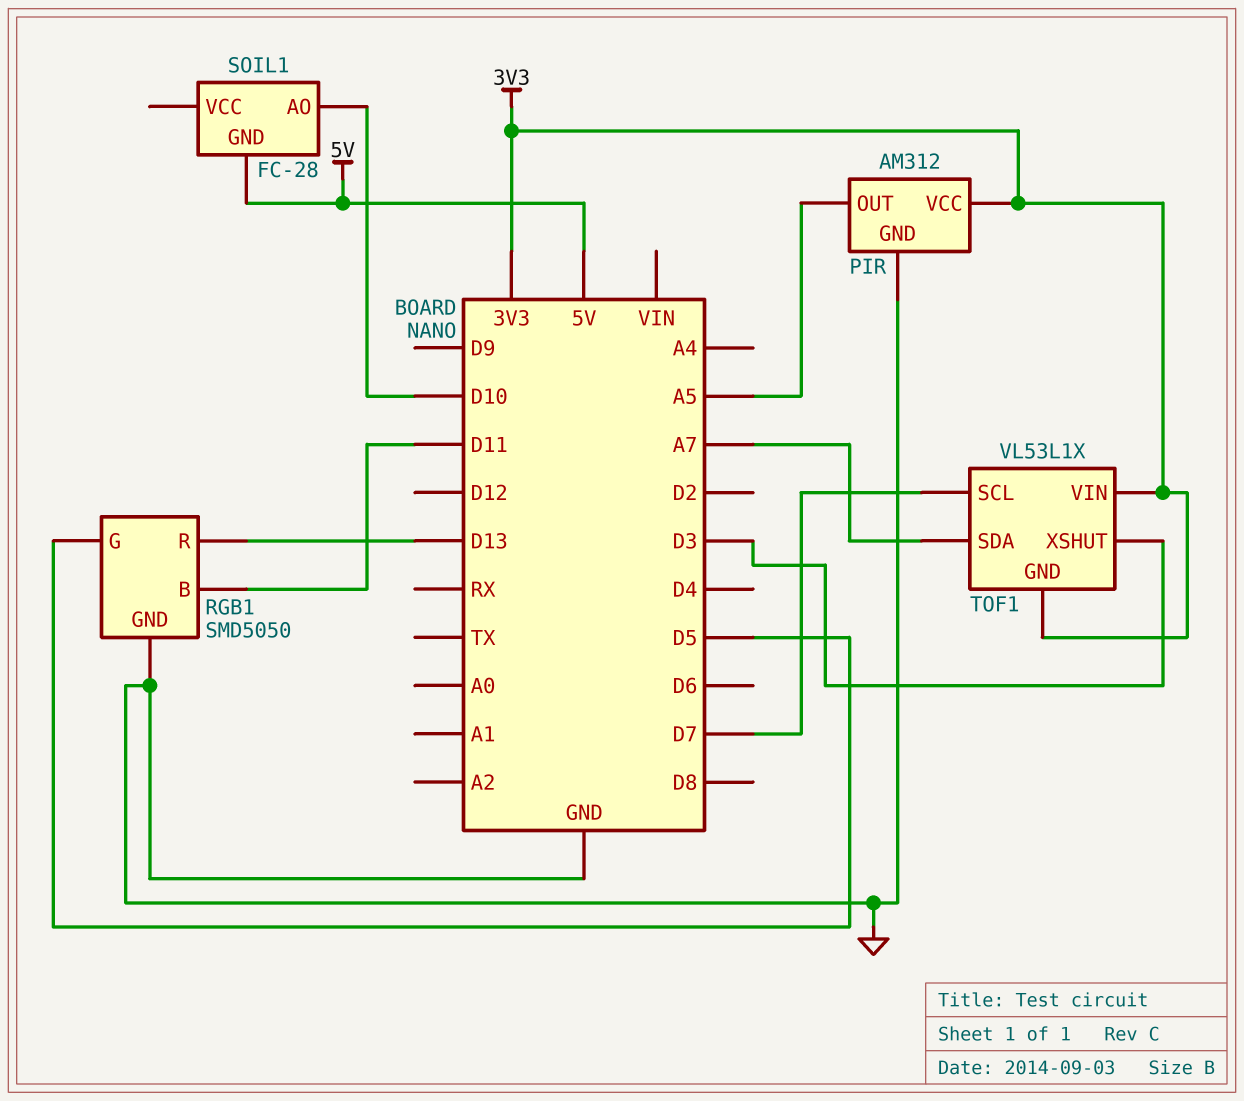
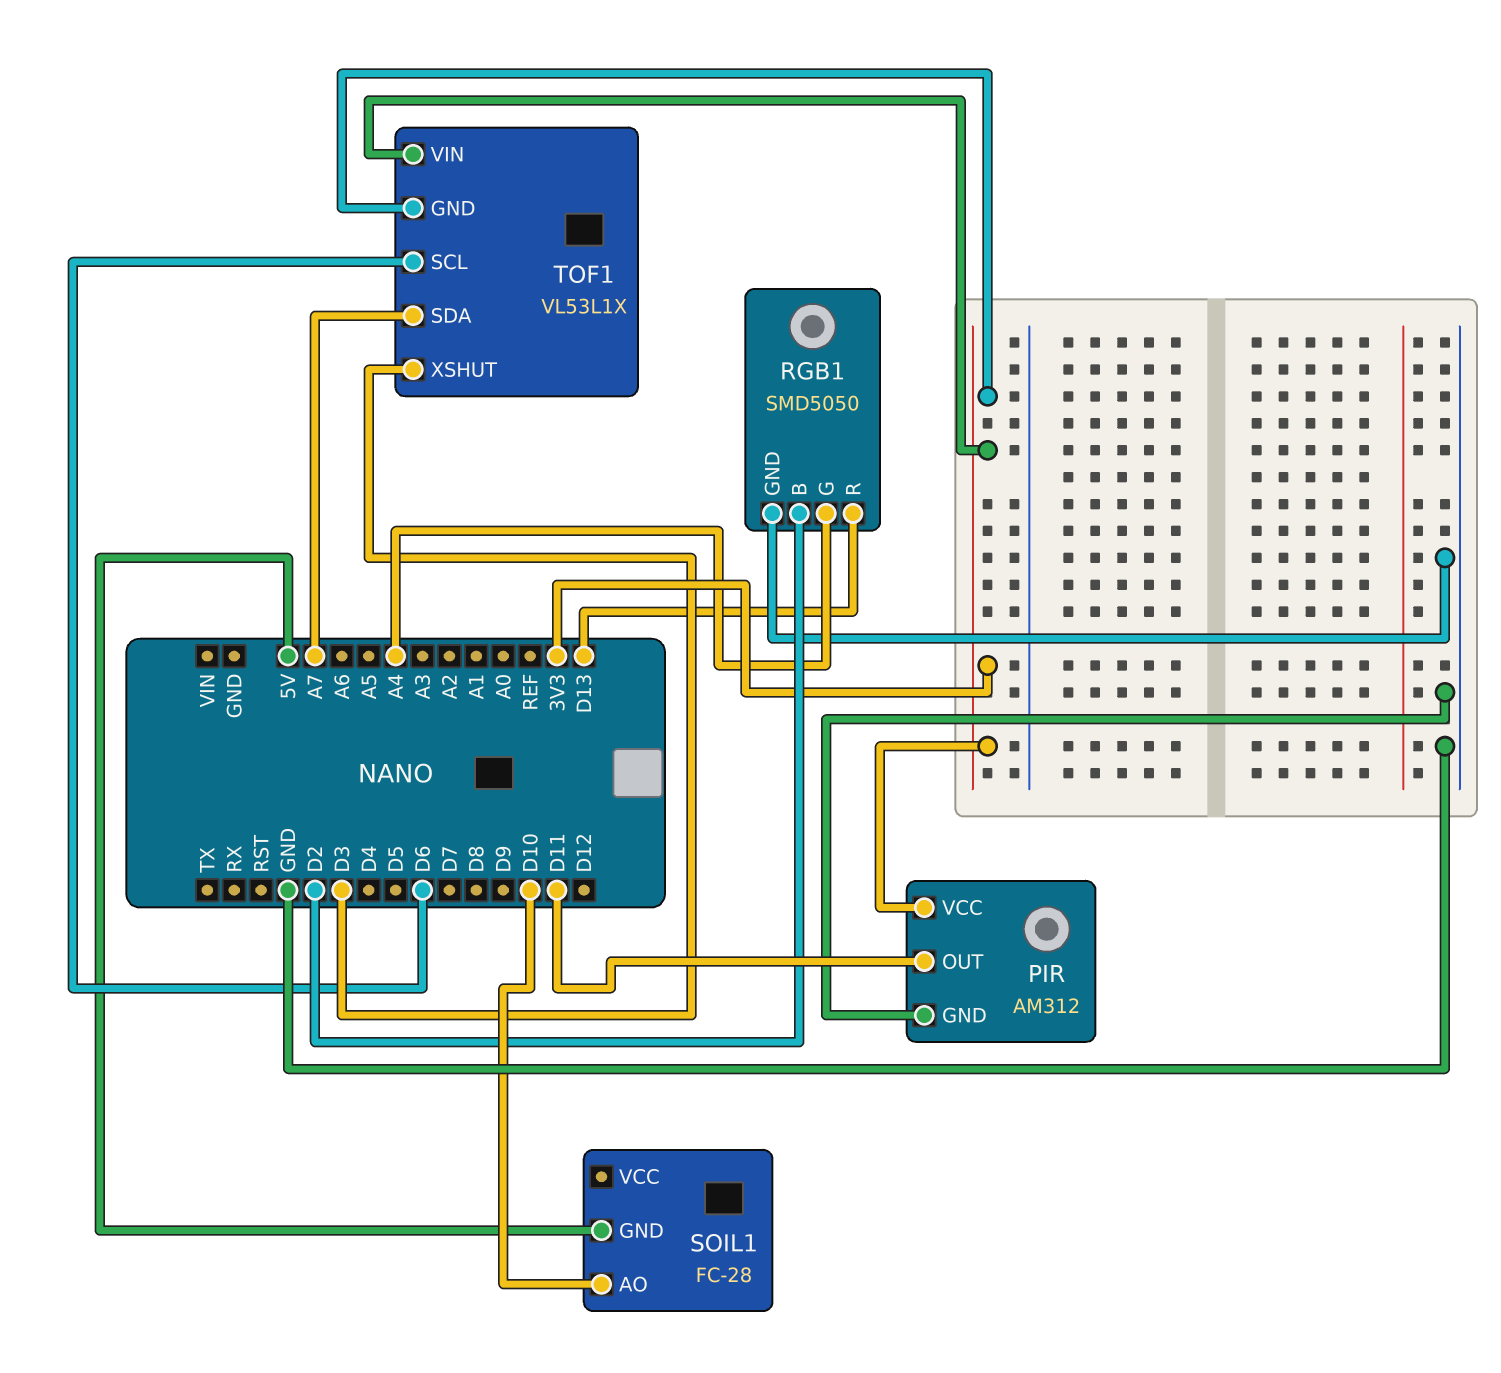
PIR pin OUT: A5 -> D11
RGB1 pin B: D11 -> D2
RGB1 pin G: D5 -> A4
TOF1 pin SCL: D7 -> D6

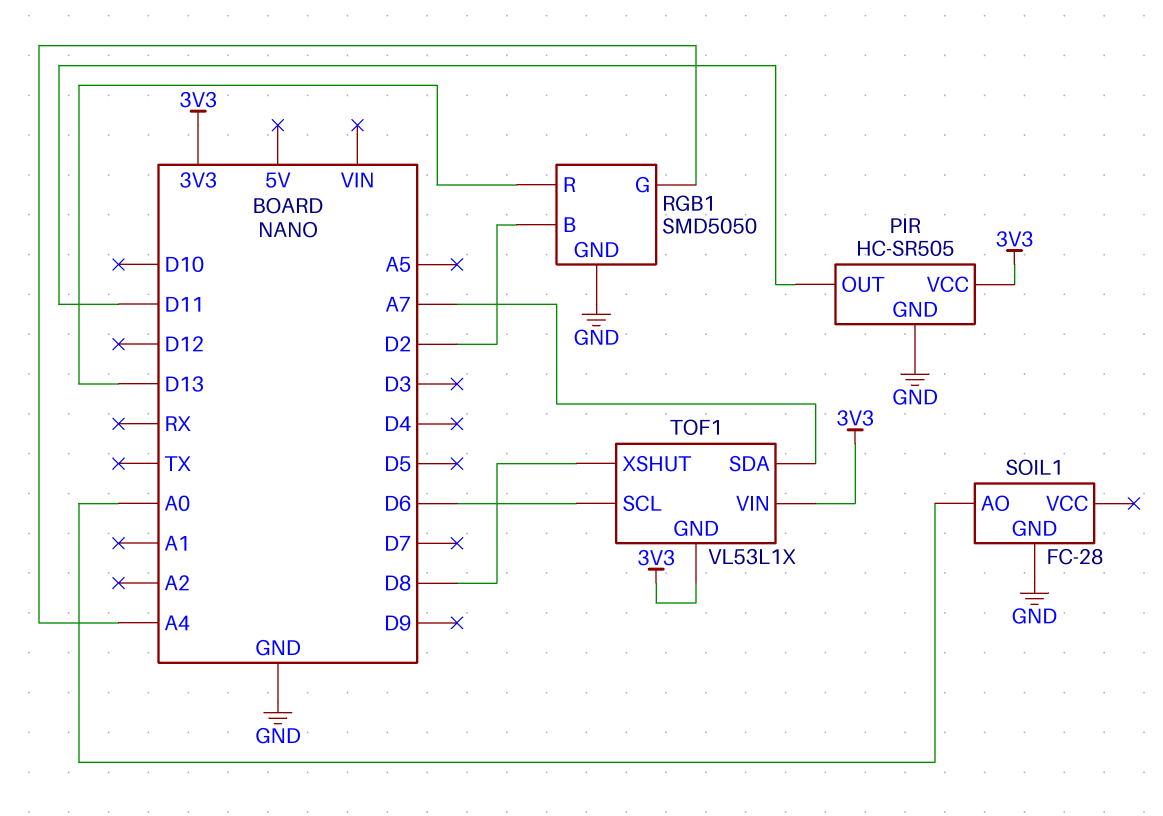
PIR: AM312 -> HC-SR505
SOIL1 pin AO: D10 -> A0
SOIL1 pin GND: 5V -> GND
TOF1 pin XSHUT: D3 -> D8

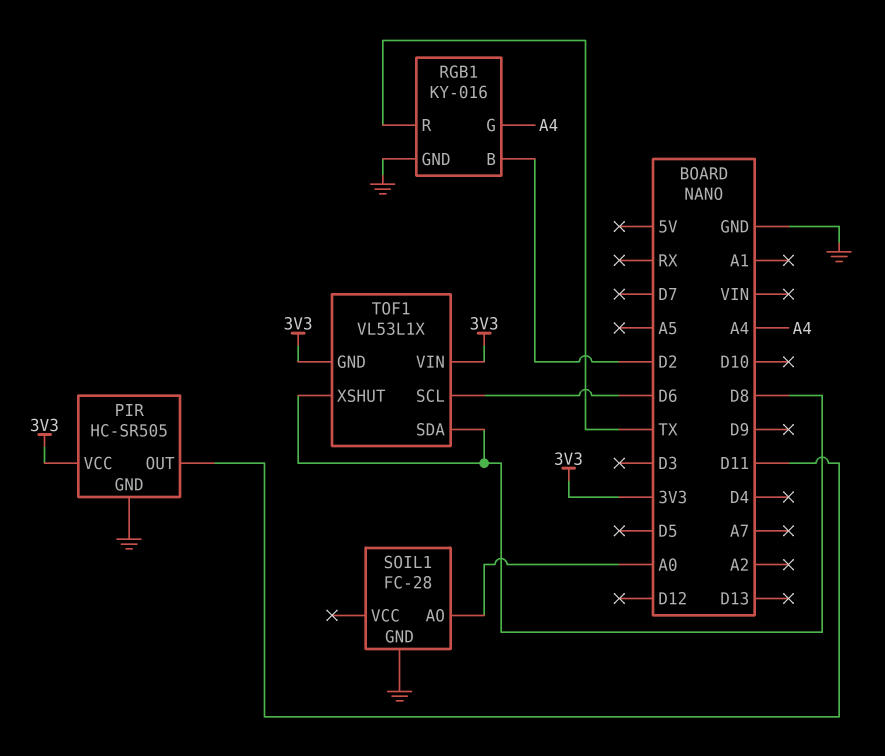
RGB1: SMD5050 -> KY-016
RGB1 pin R: D13 -> TX
TOF1 pin SDA: A7 -> D8

